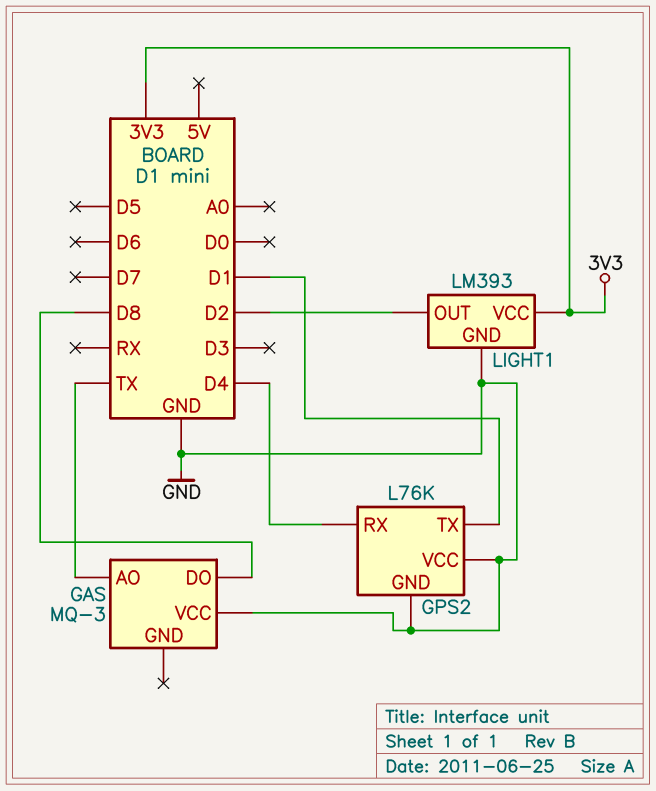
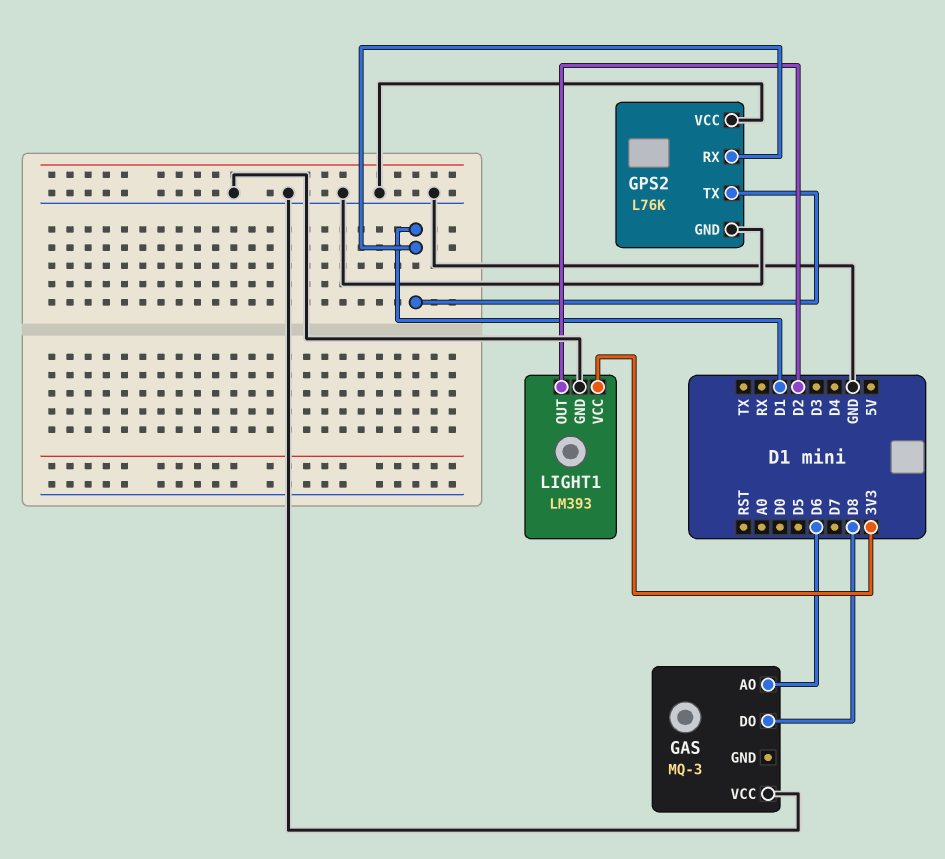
GAS pin AO: TX -> D6
GPS2 pin RX: D4 -> D1

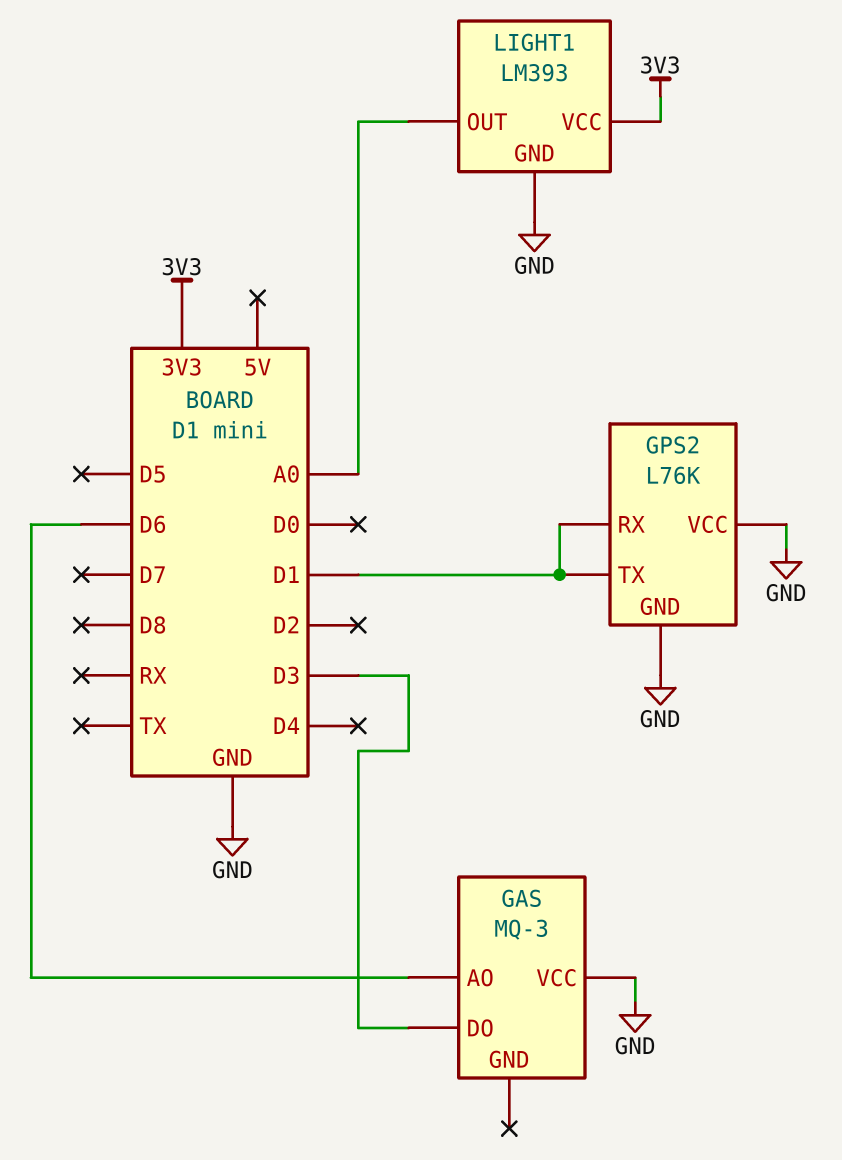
GAS pin DO: D8 -> D3
LIGHT1 pin OUT: D2 -> A0

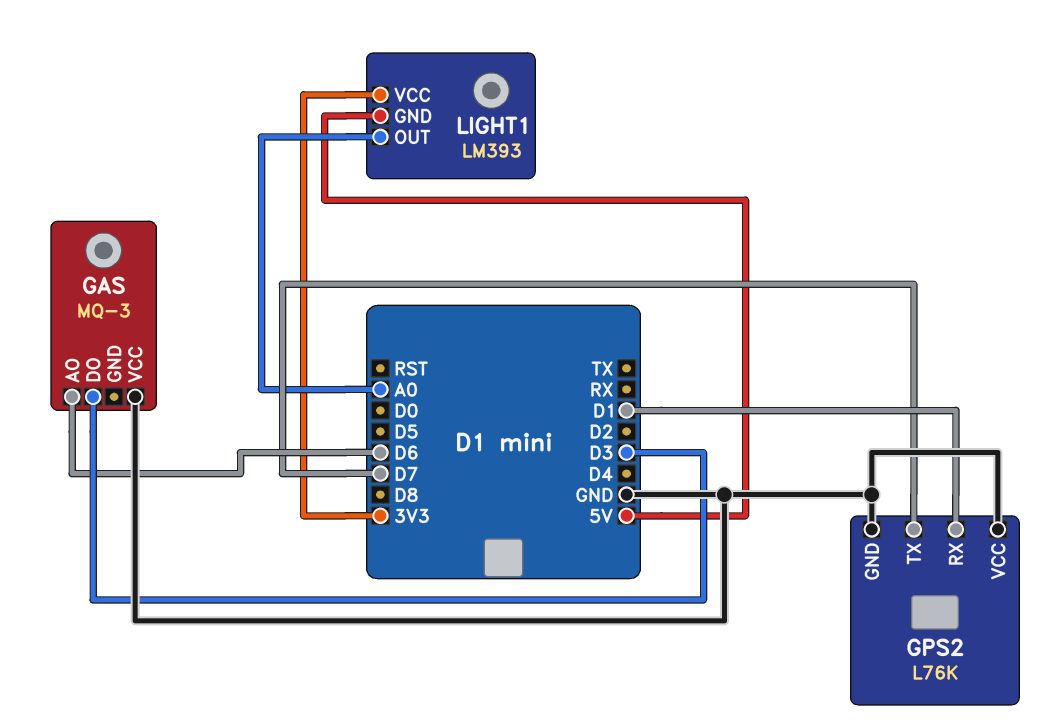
GPS2 pin TX: D1 -> D7
LIGHT1 pin GND: GND -> 5V

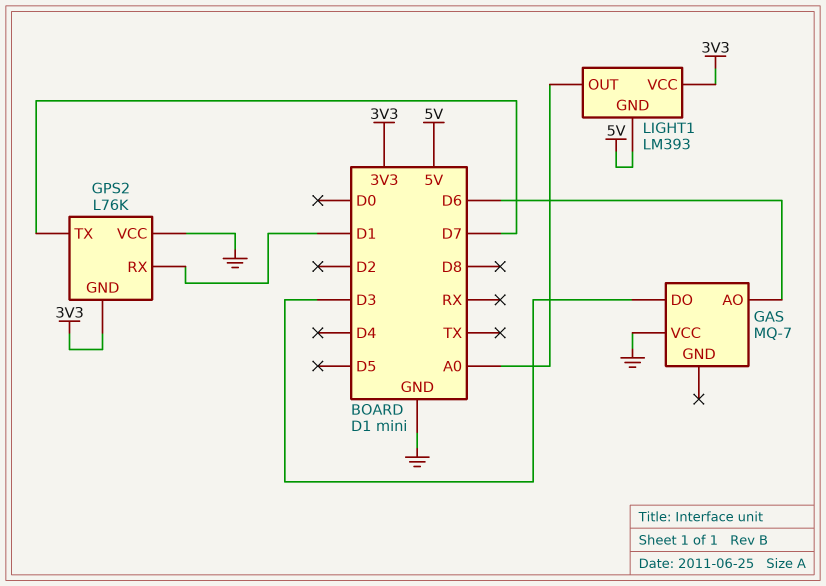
GAS: MQ-3 -> MQ-7
GPS2 pin GND: GND -> 3V3

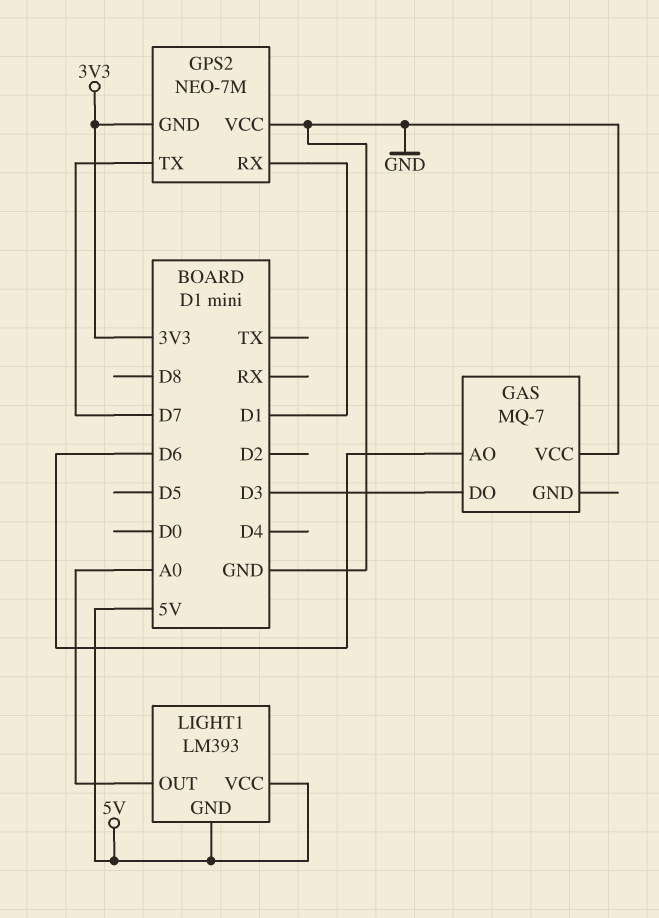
GPS2: L76K -> NEO-7M
LIGHT1 pin VCC: 3V3 -> 5V

